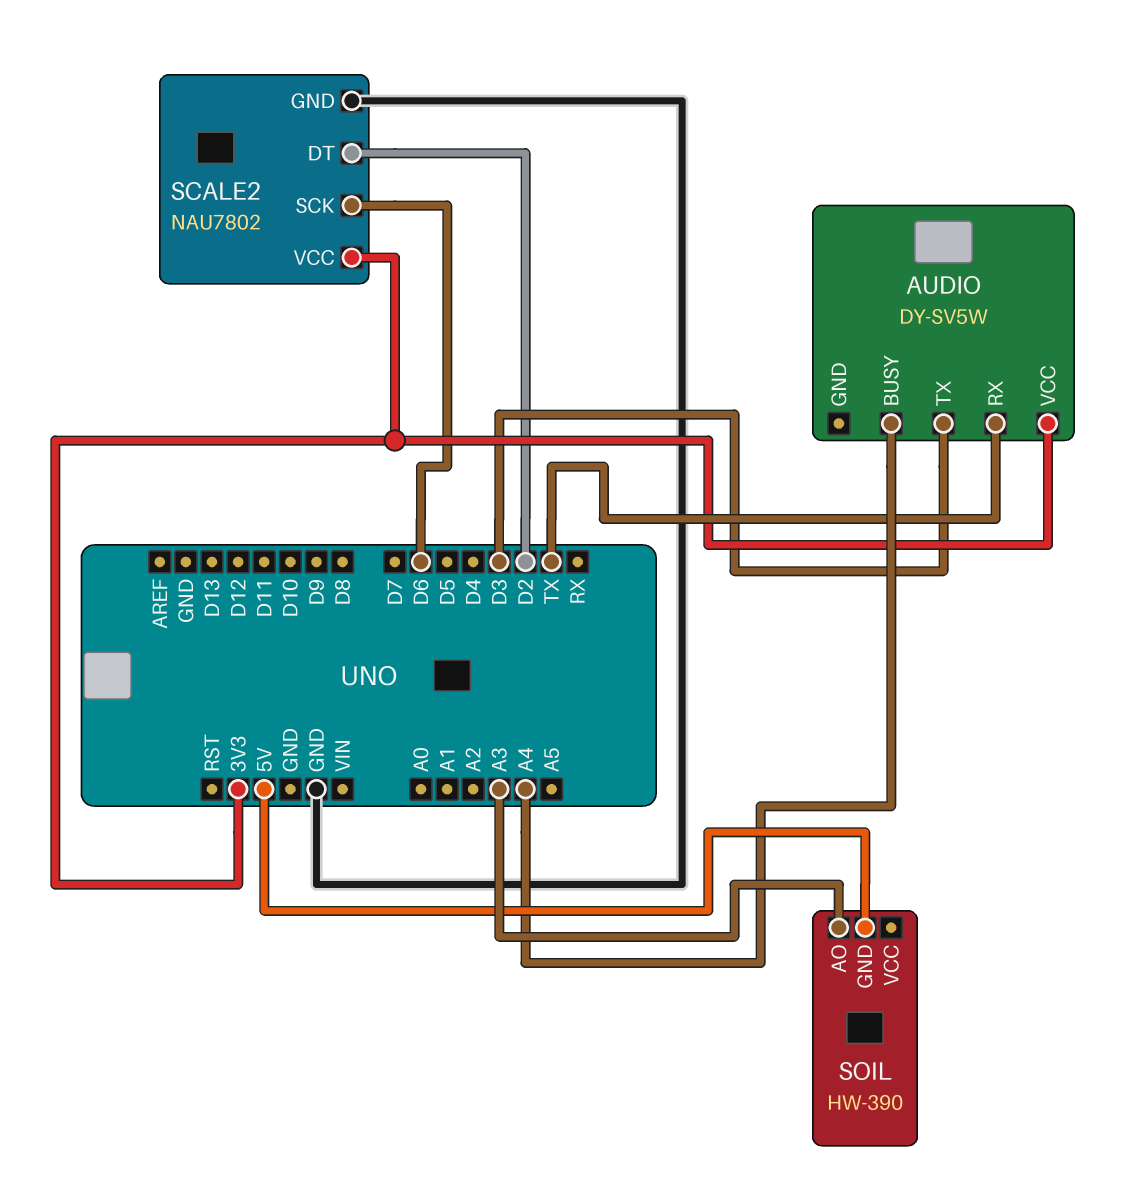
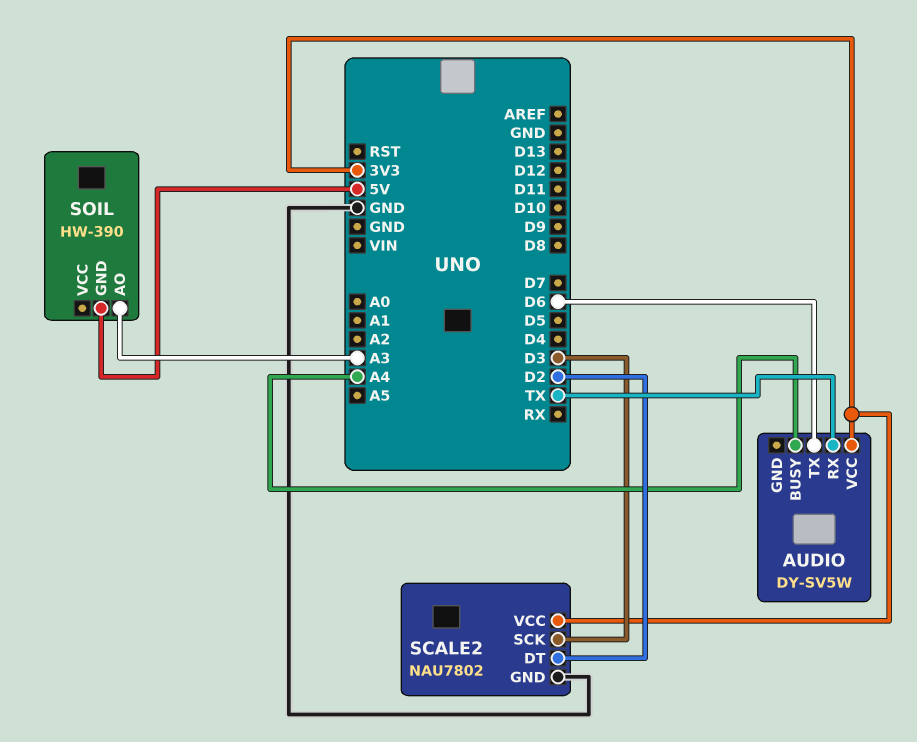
AUDIO pin TX: D3 -> D6
SCALE2 pin SCK: D6 -> D3

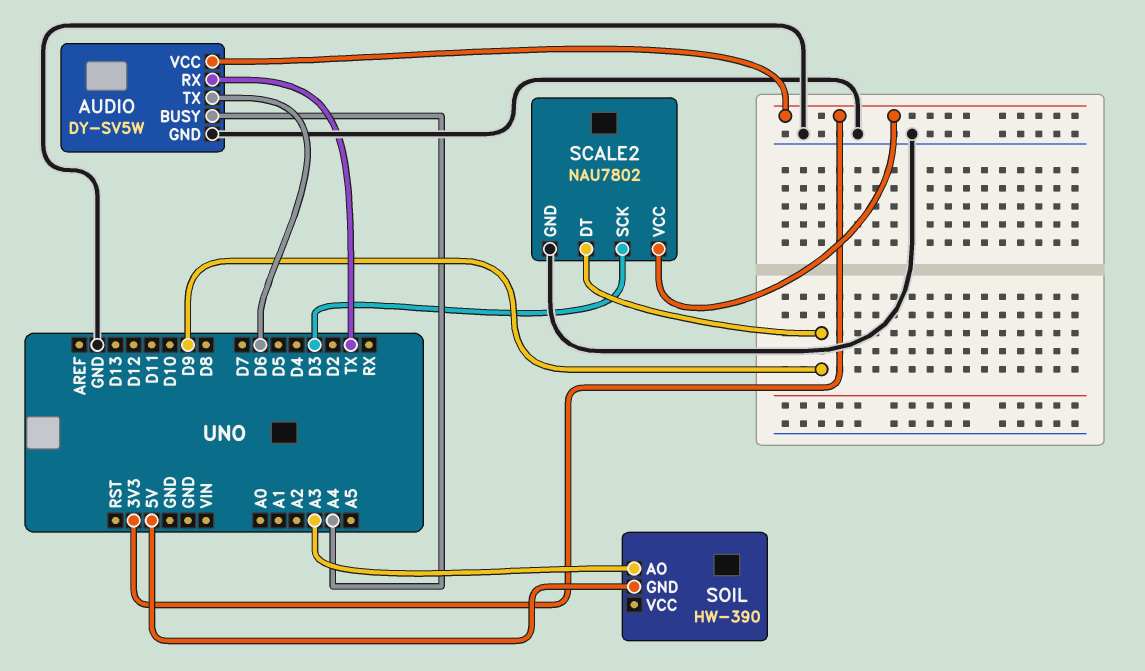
AUDIO pin GND: none -> GND
SCALE2 pin DT: D2 -> D9

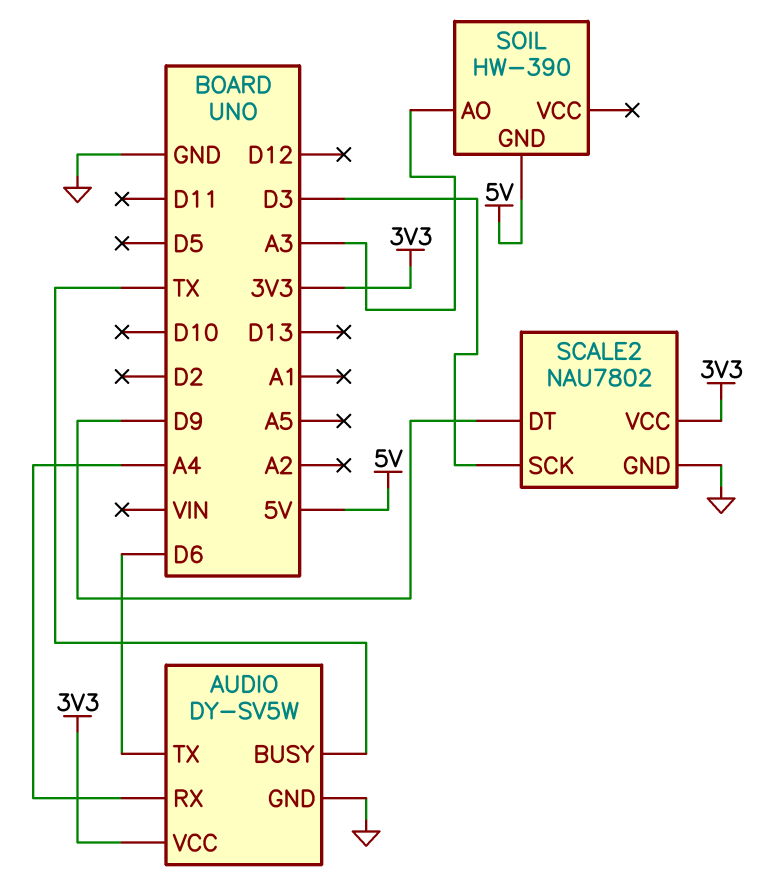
AUDIO pin BUSY: A4 -> TX
AUDIO pin RX: TX -> A4

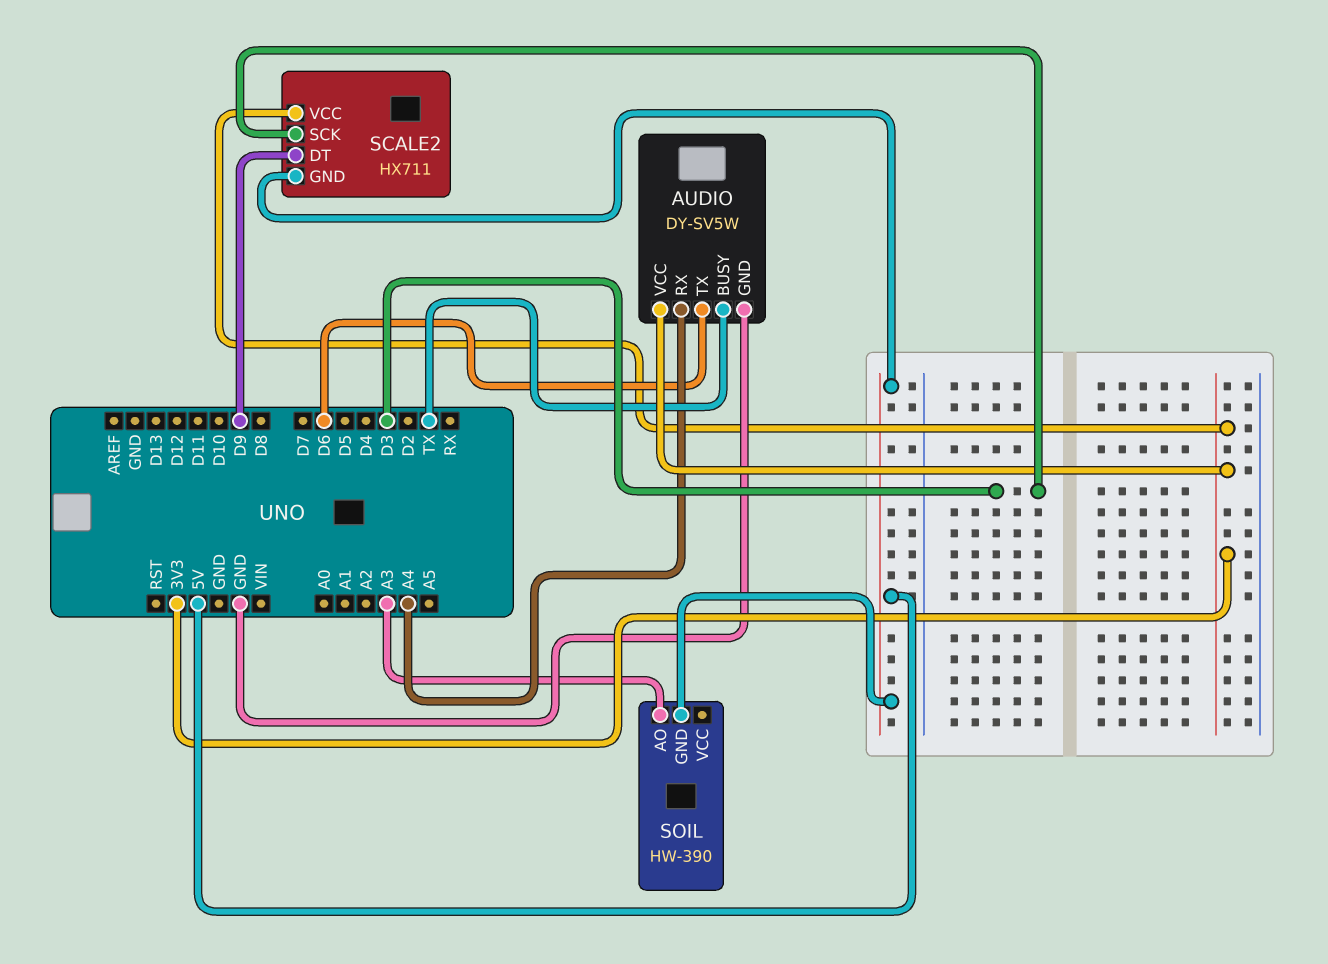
SCALE2: NAU7802 -> HX711
SCALE2 pin GND: GND -> 5V

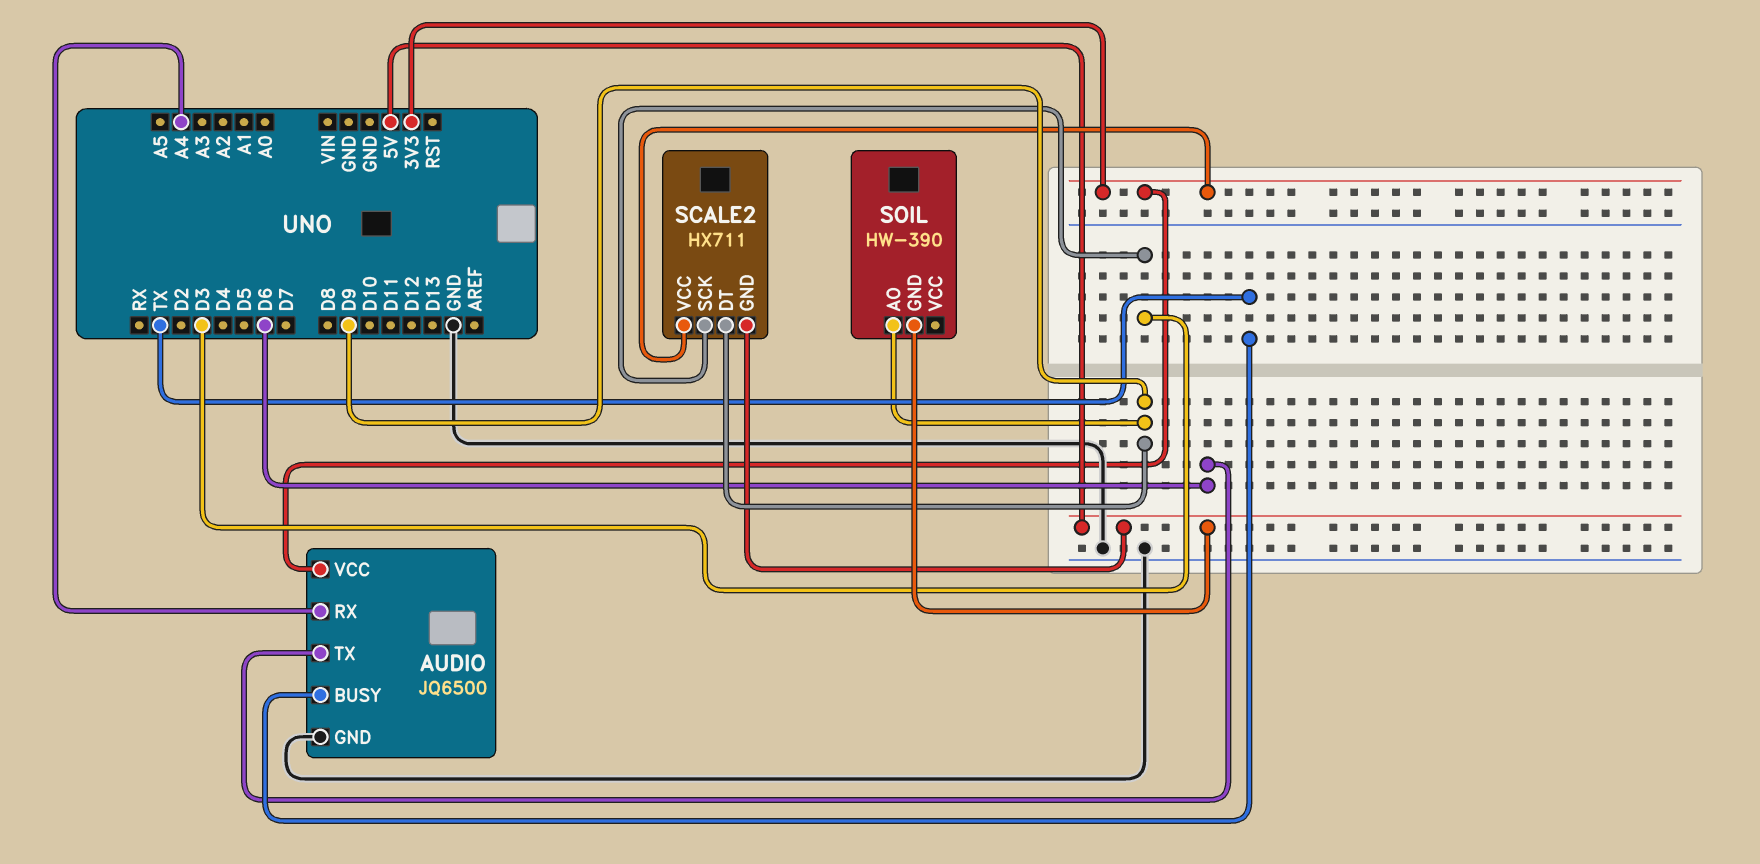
AUDIO: DY-SV5W -> JQ6500
SOIL pin AO: A3 -> D9

